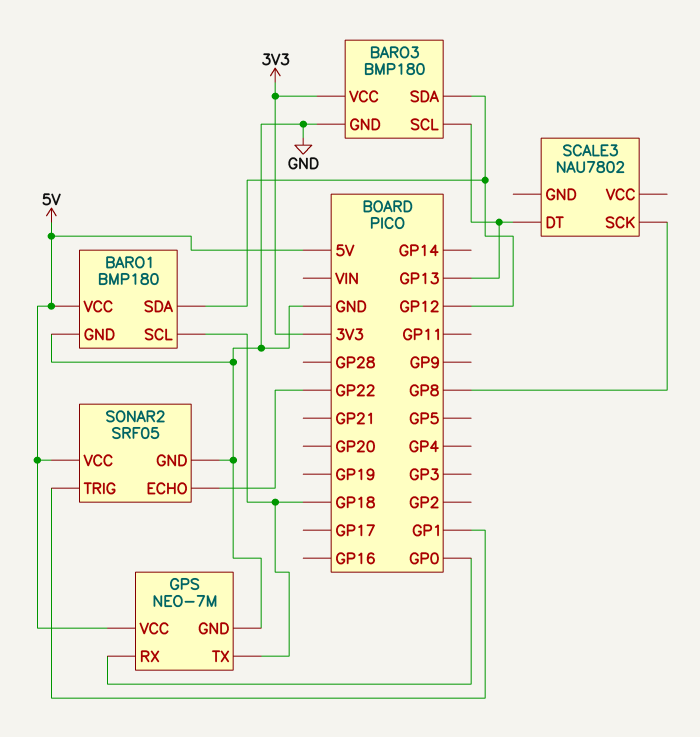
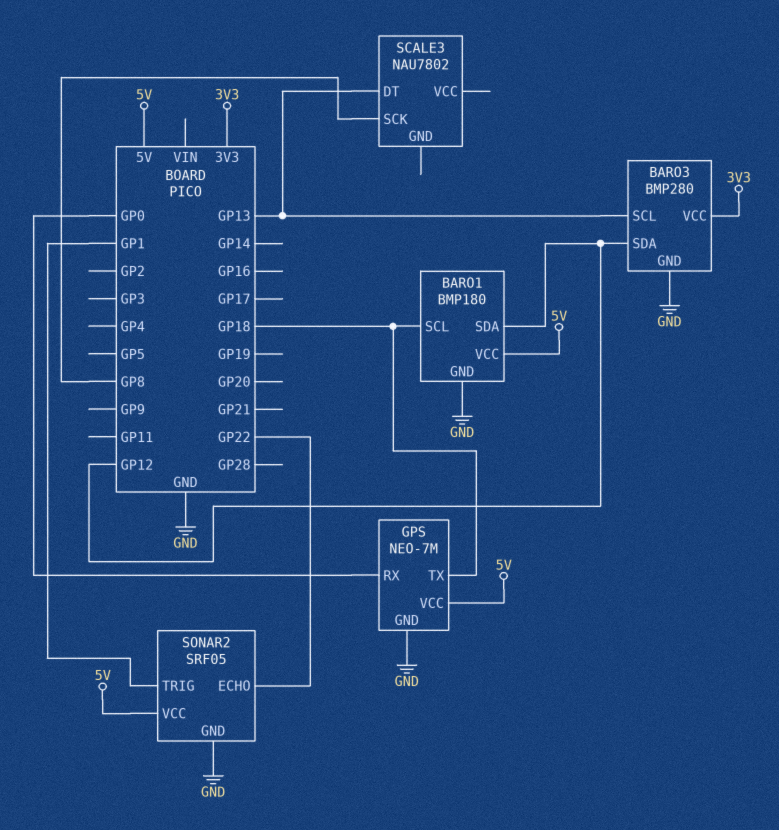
BARO3: BMP180 -> BMP280

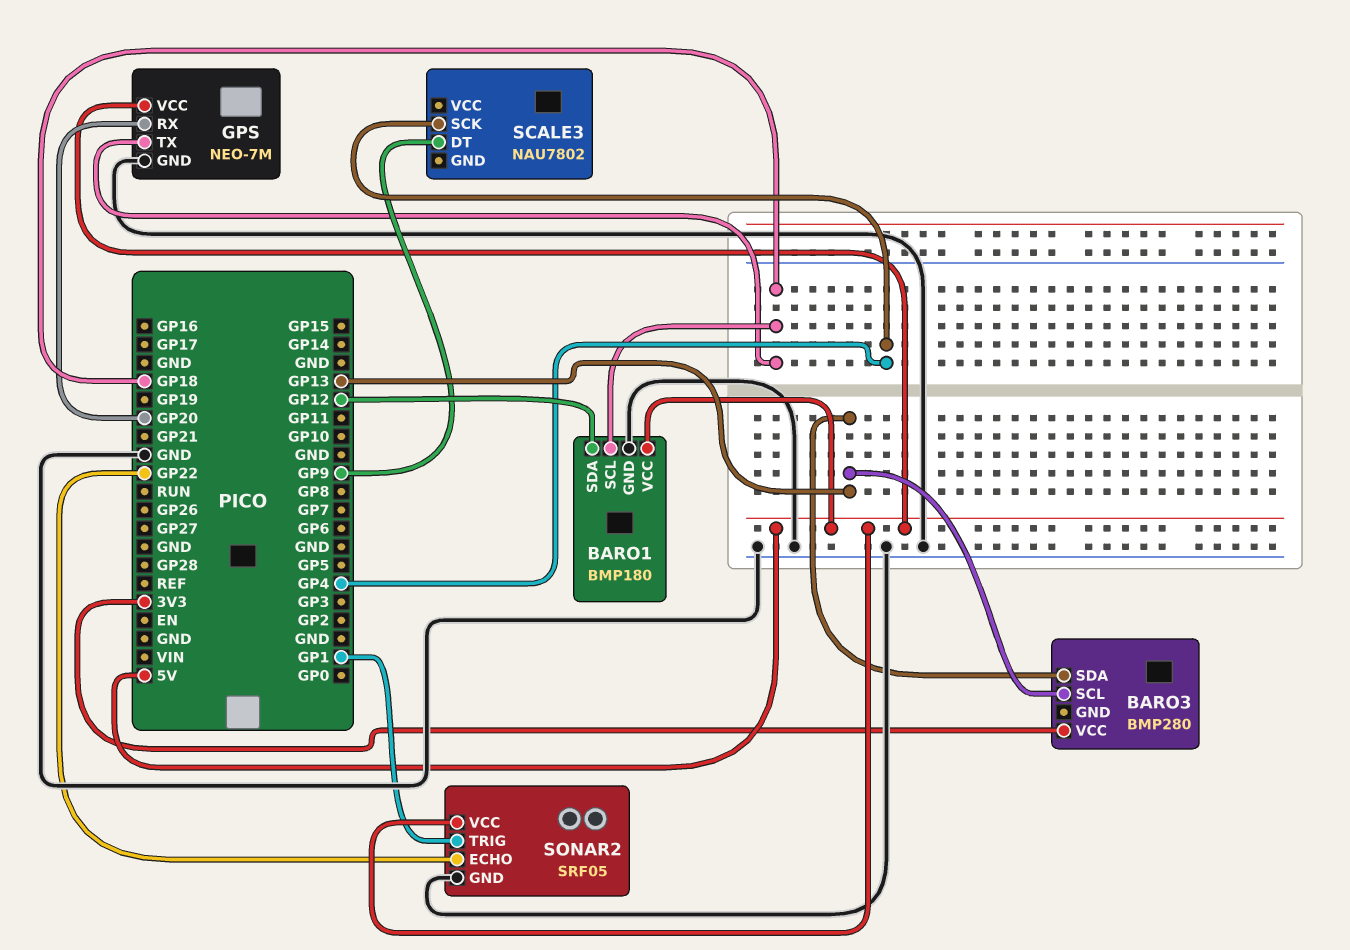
BARO3 pin GND: GND -> none
BARO3 pin SDA: GP12 -> GP13
GPS pin RX: GP0 -> GP20
SCALE3 pin DT: GP13 -> GP9
SCALE3 pin SCK: GP8 -> GP4

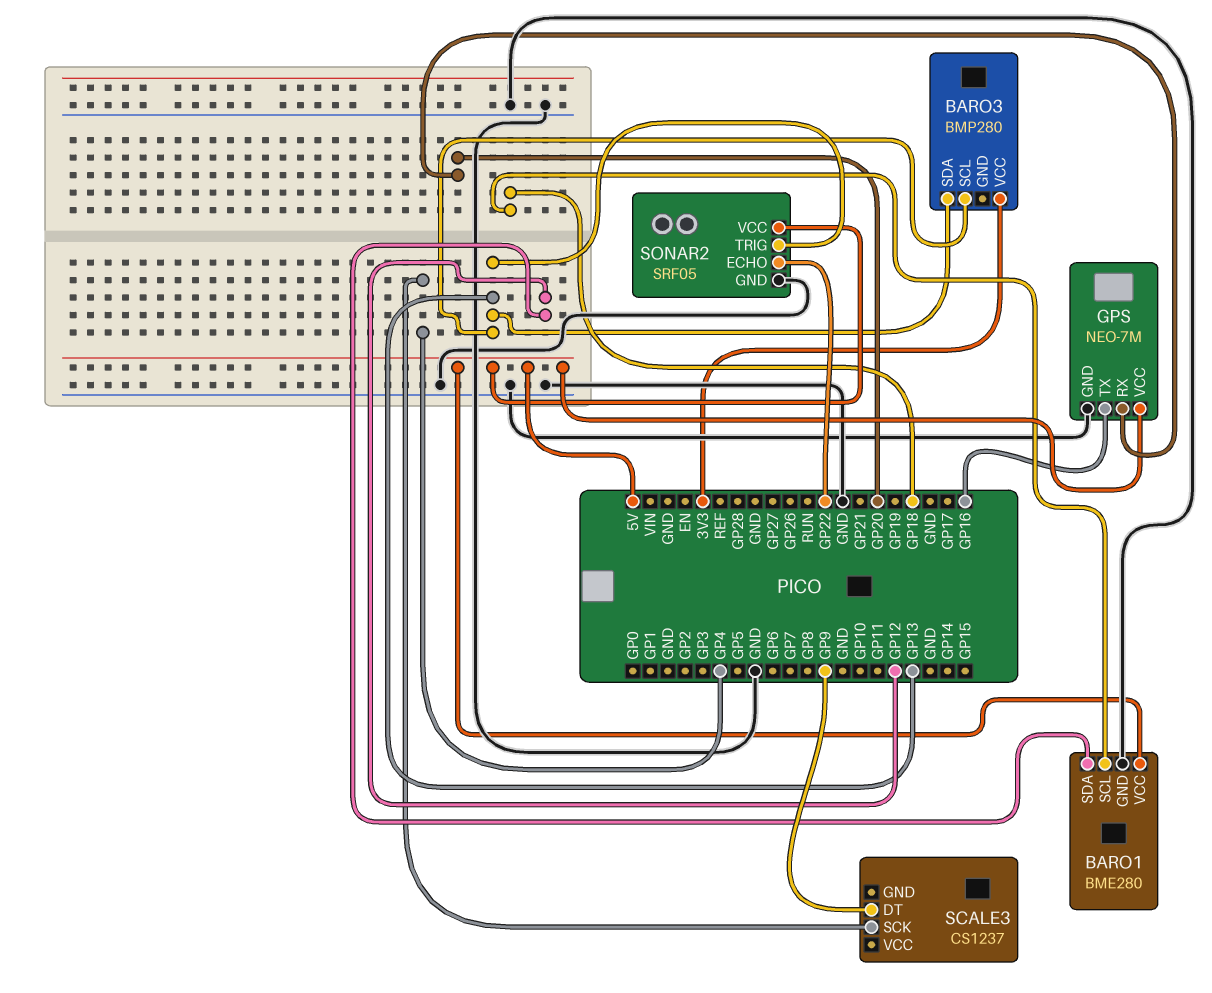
BARO1: BMP180 -> BME280
GPS pin TX: GP18 -> GP16
SCALE3: NAU7802 -> CS1237
SONAR2 pin TRIG: GP1 -> GP13

